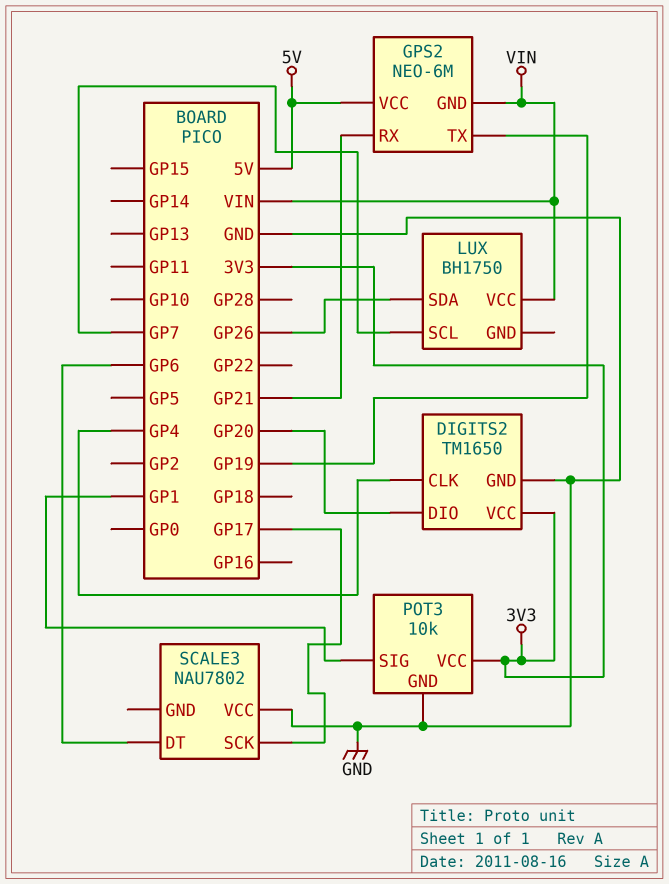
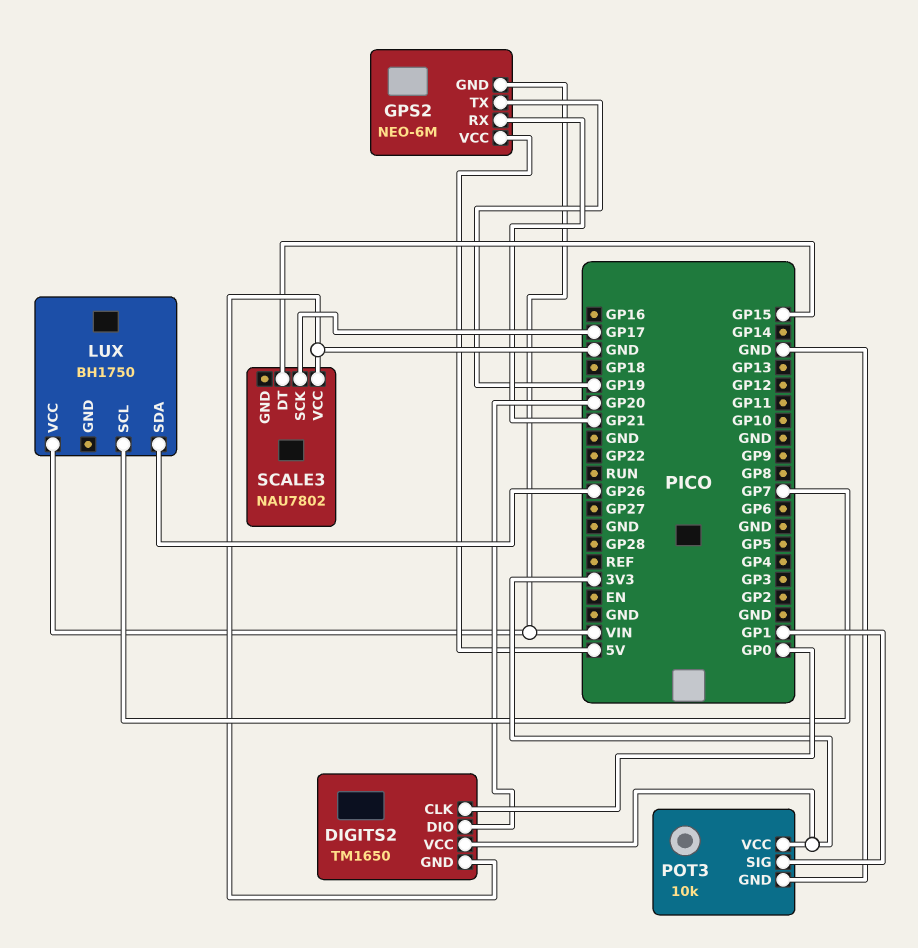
DIGITS2 pin CLK: GP4 -> GP0
SCALE3 pin DT: GP6 -> GP15

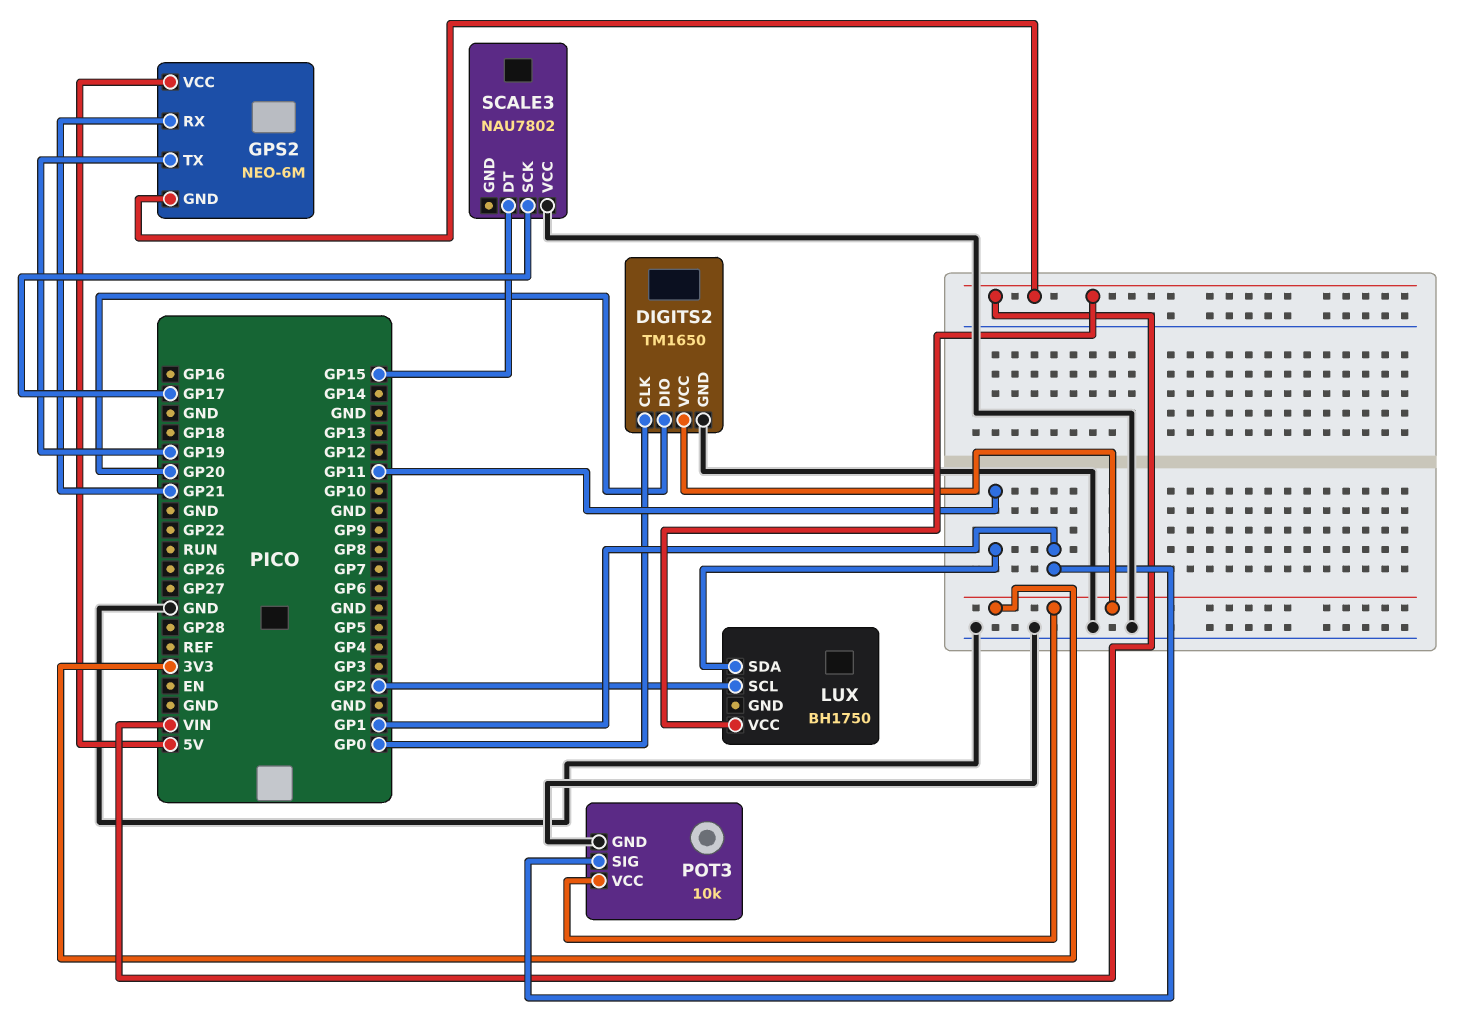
LUX pin SCL: GP7 -> GP2
LUX pin SDA: GP26 -> GP11

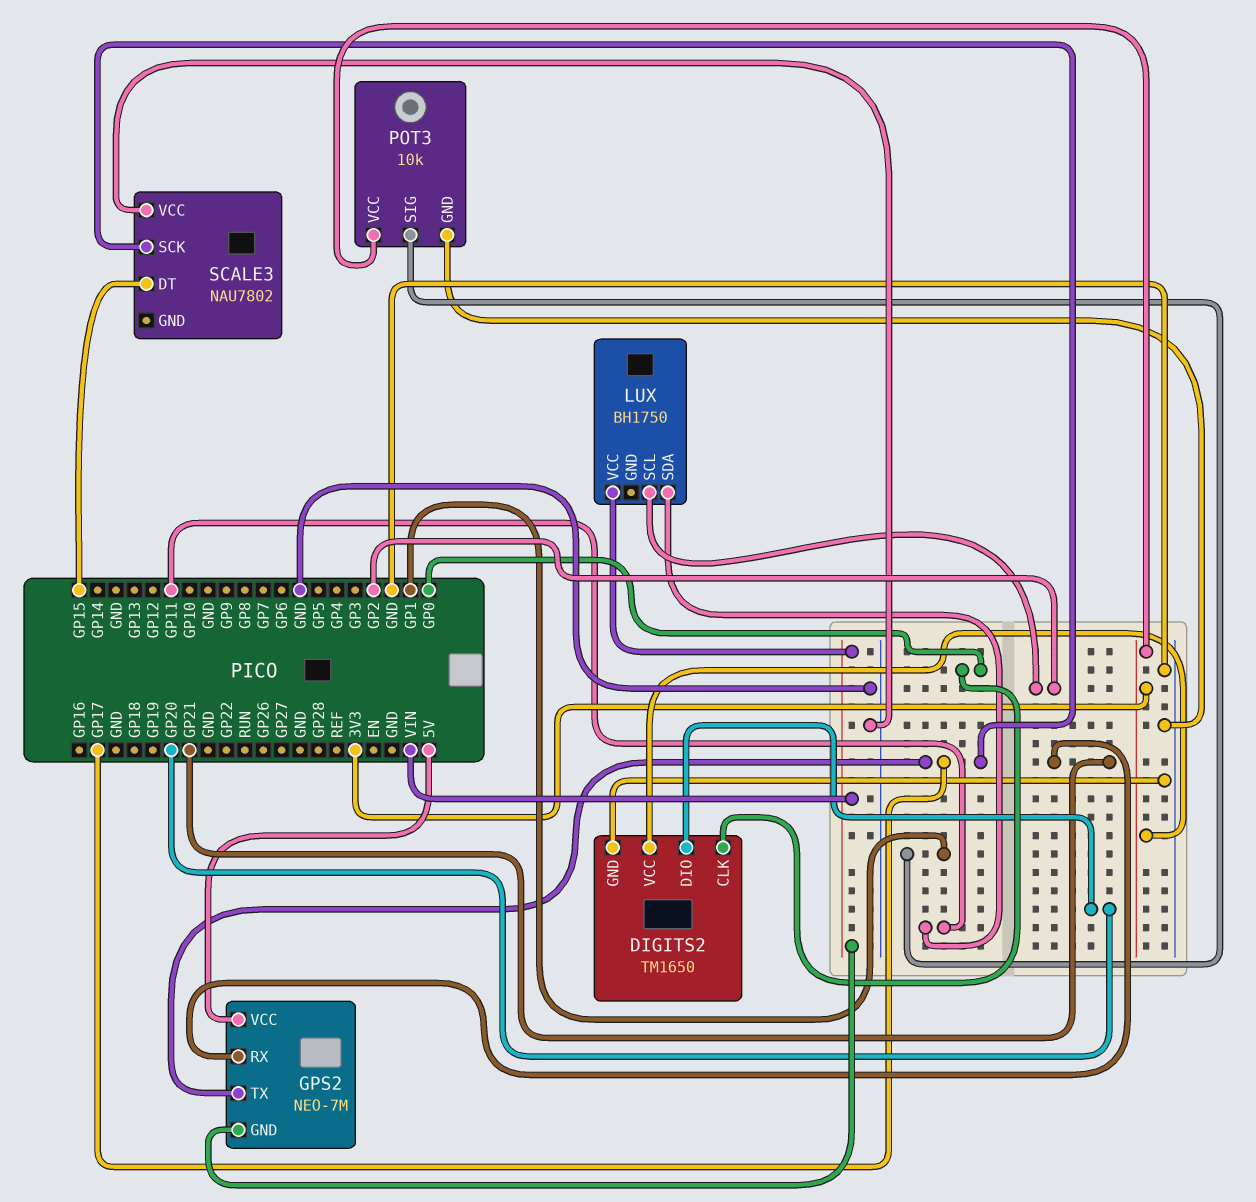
GPS2: NEO-6M -> NEO-7M
GPS2 pin TX: GP19 -> GP17

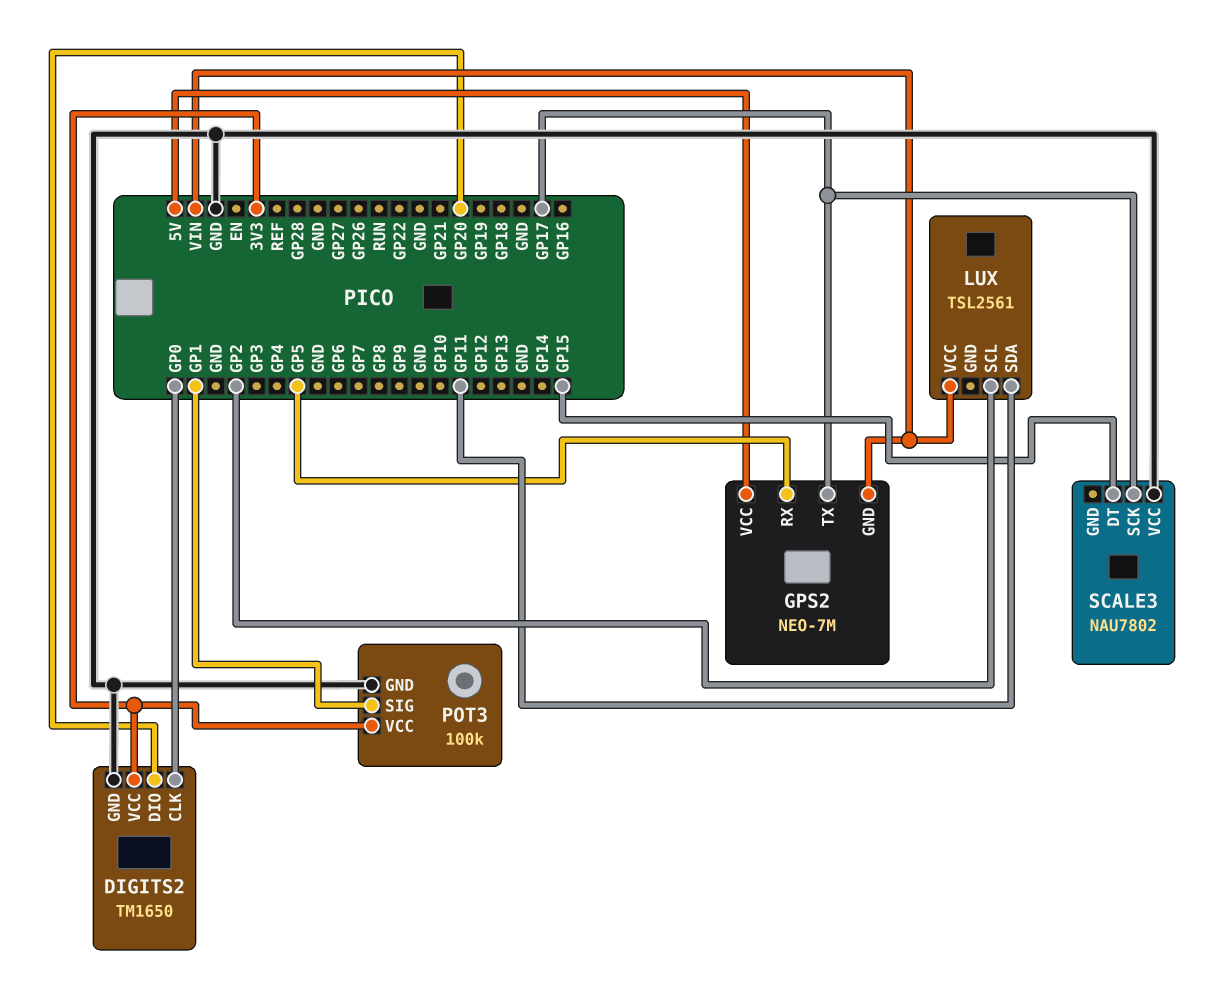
GPS2 pin RX: GP21 -> GP5
LUX: BH1750 -> TSL2561
POT3: 10k -> 100k

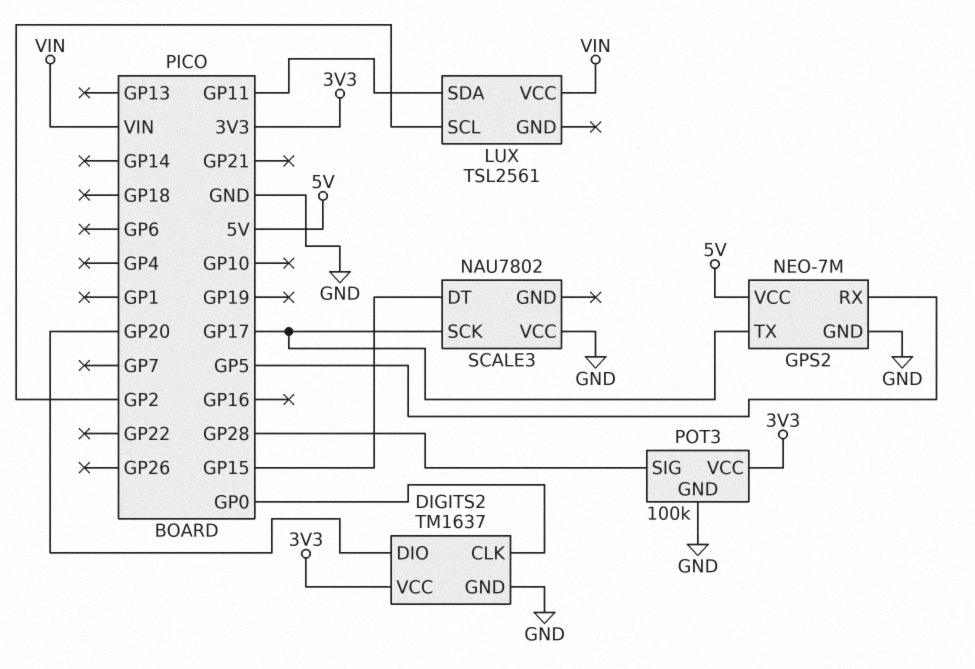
DIGITS2: TM1650 -> TM1637
GPS2 pin GND: VIN -> GND
POT3 pin SIG: GP1 -> GP28

